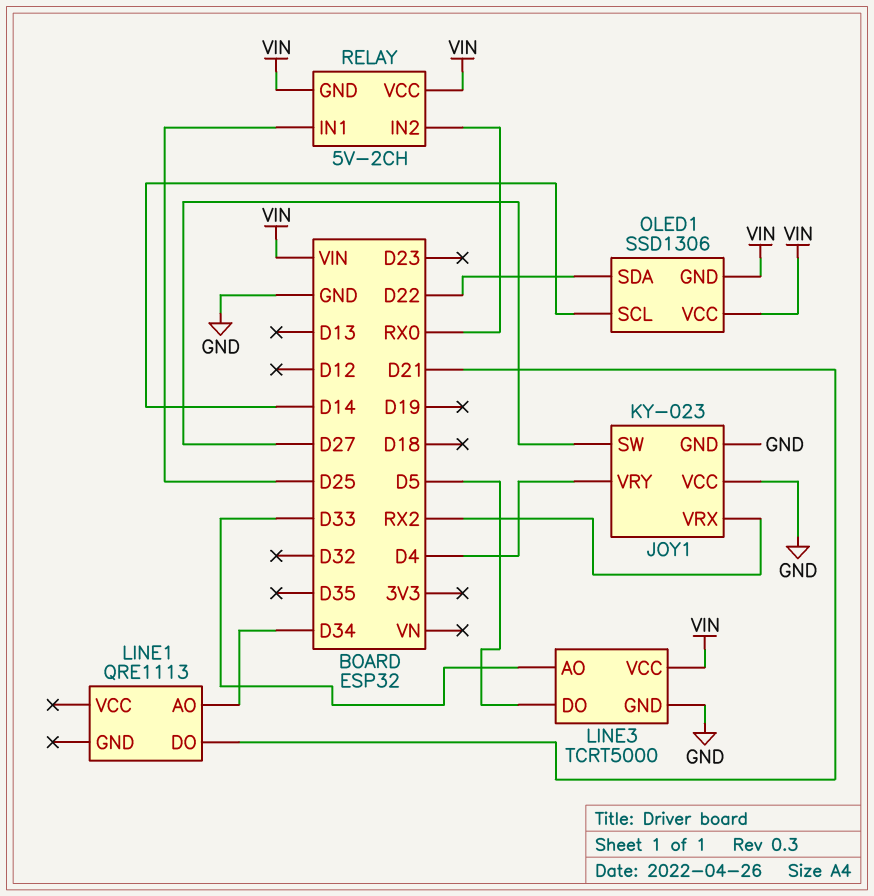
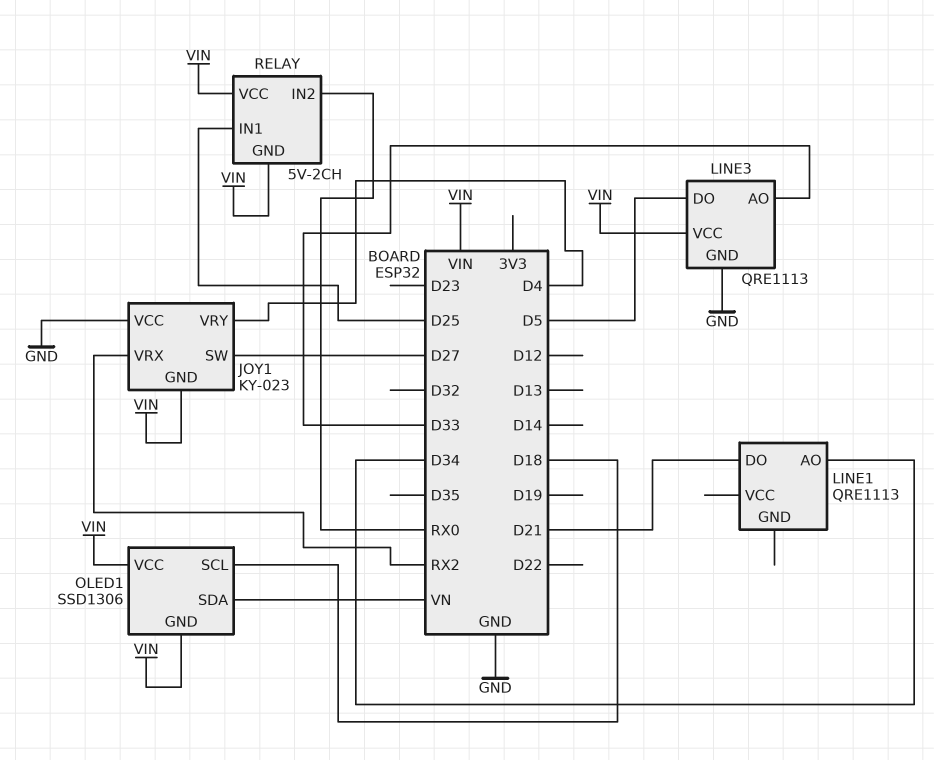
JOY1 pin GND: GND -> VIN
LINE3: TCRT5000 -> QRE1113
OLED1 pin SCL: D14 -> D18
OLED1 pin SDA: D22 -> VN

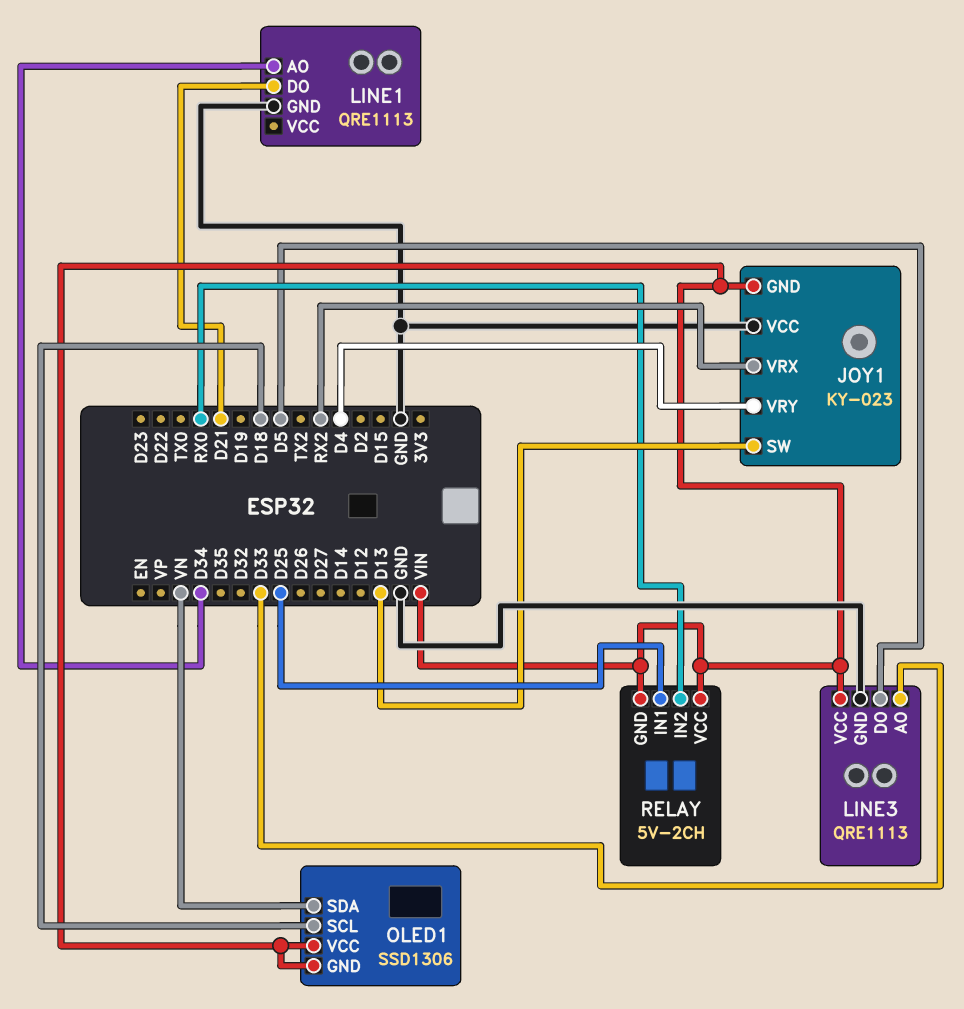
JOY1 pin SW: D27 -> D13
LINE1 pin GND: none -> GND

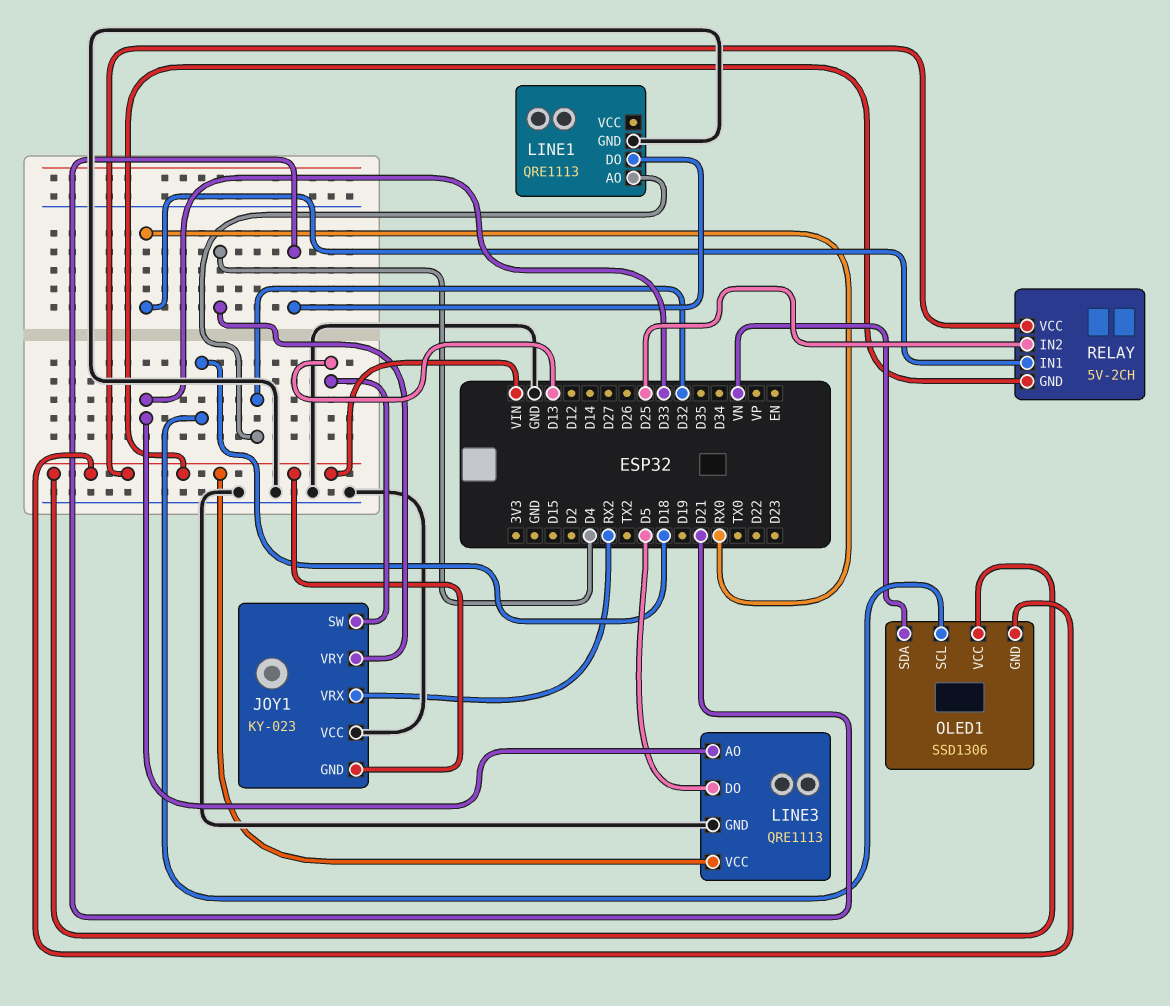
LINE1 pin AO: D34 -> D32
RELAY pin IN1: D25 -> RX0
RELAY pin IN2: RX0 -> D25

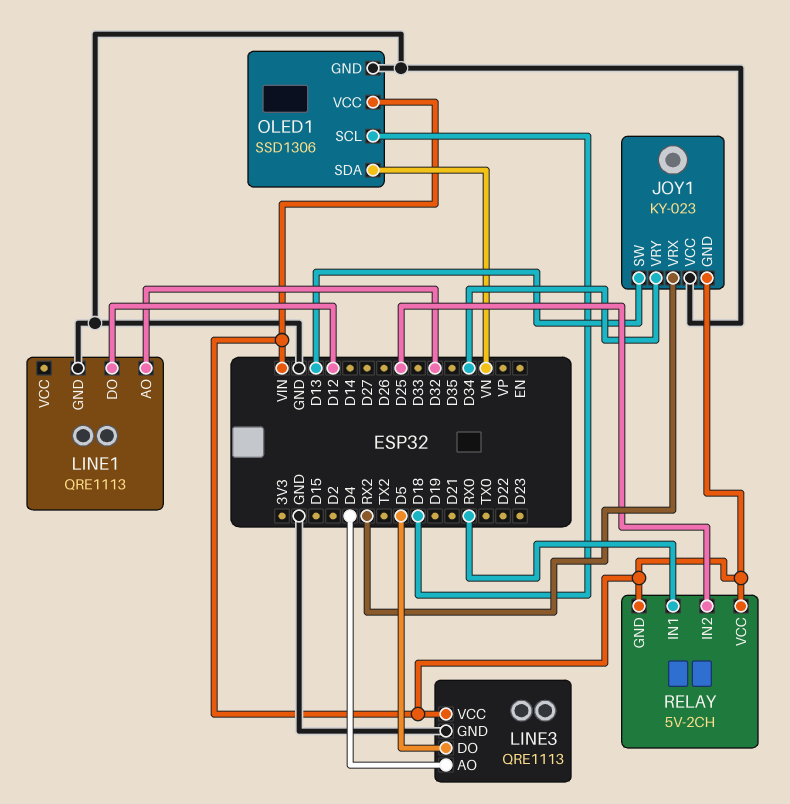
JOY1 pin VRY: D4 -> D34
LINE1 pin DO: D21 -> D12
LINE3 pin AO: D33 -> D4
OLED1 pin GND: VIN -> GND

